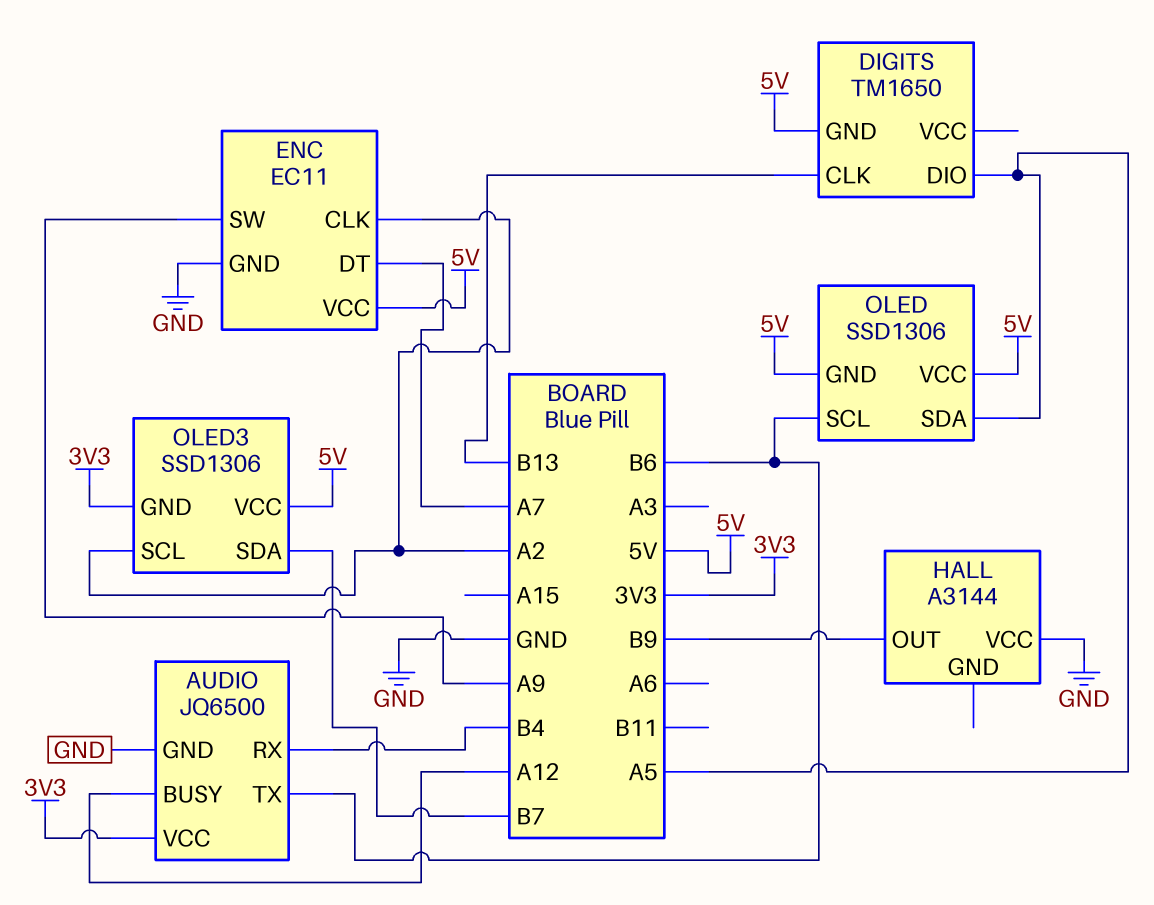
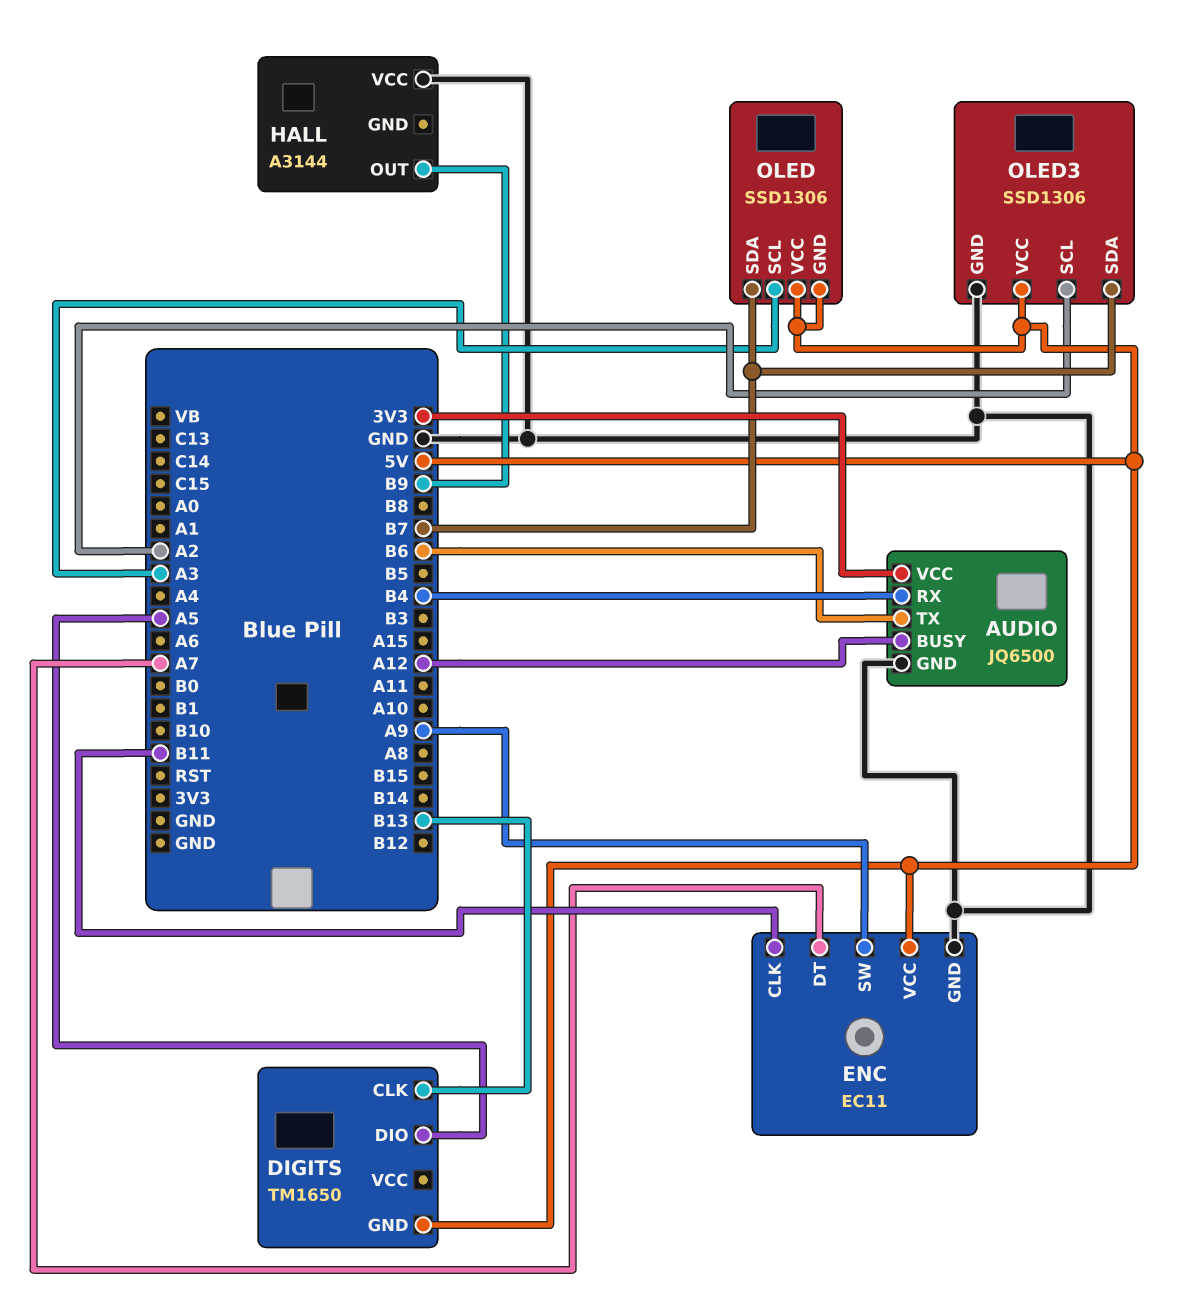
ENC pin CLK: A2 -> B11
OLED pin SCL: B6 -> A3
OLED pin SDA: A5 -> B7
OLED3 pin GND: 3V3 -> GND

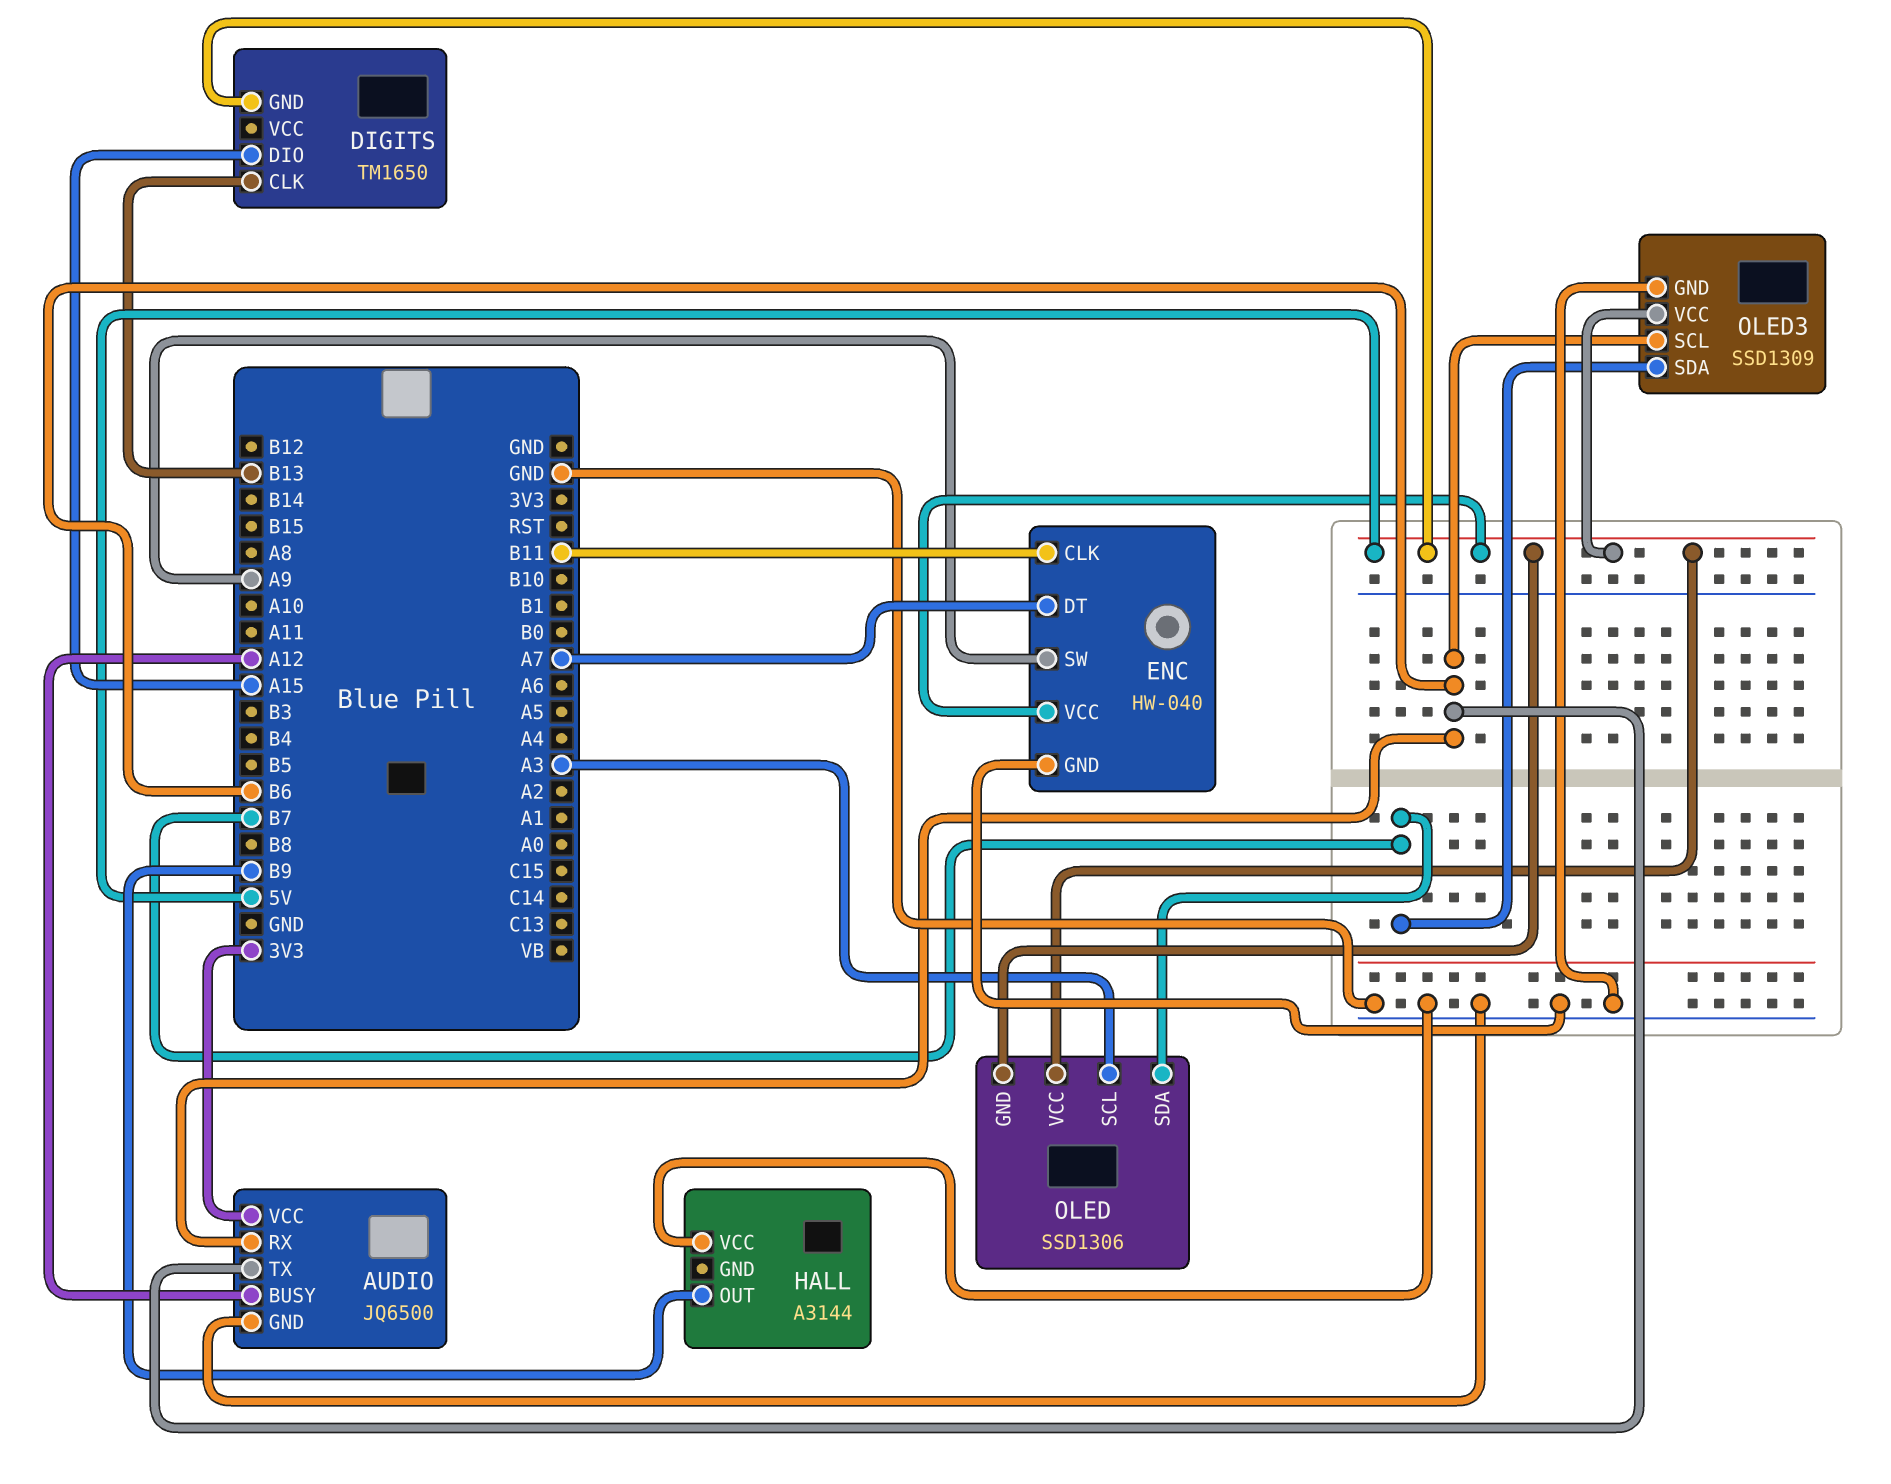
AUDIO pin RX: B4 -> B6
DIGITS pin DIO: A5 -> A15
ENC: EC11 -> HW-040
OLED3: SSD1306 -> SSD1309
OLED3 pin SCL: A2 -> B6

